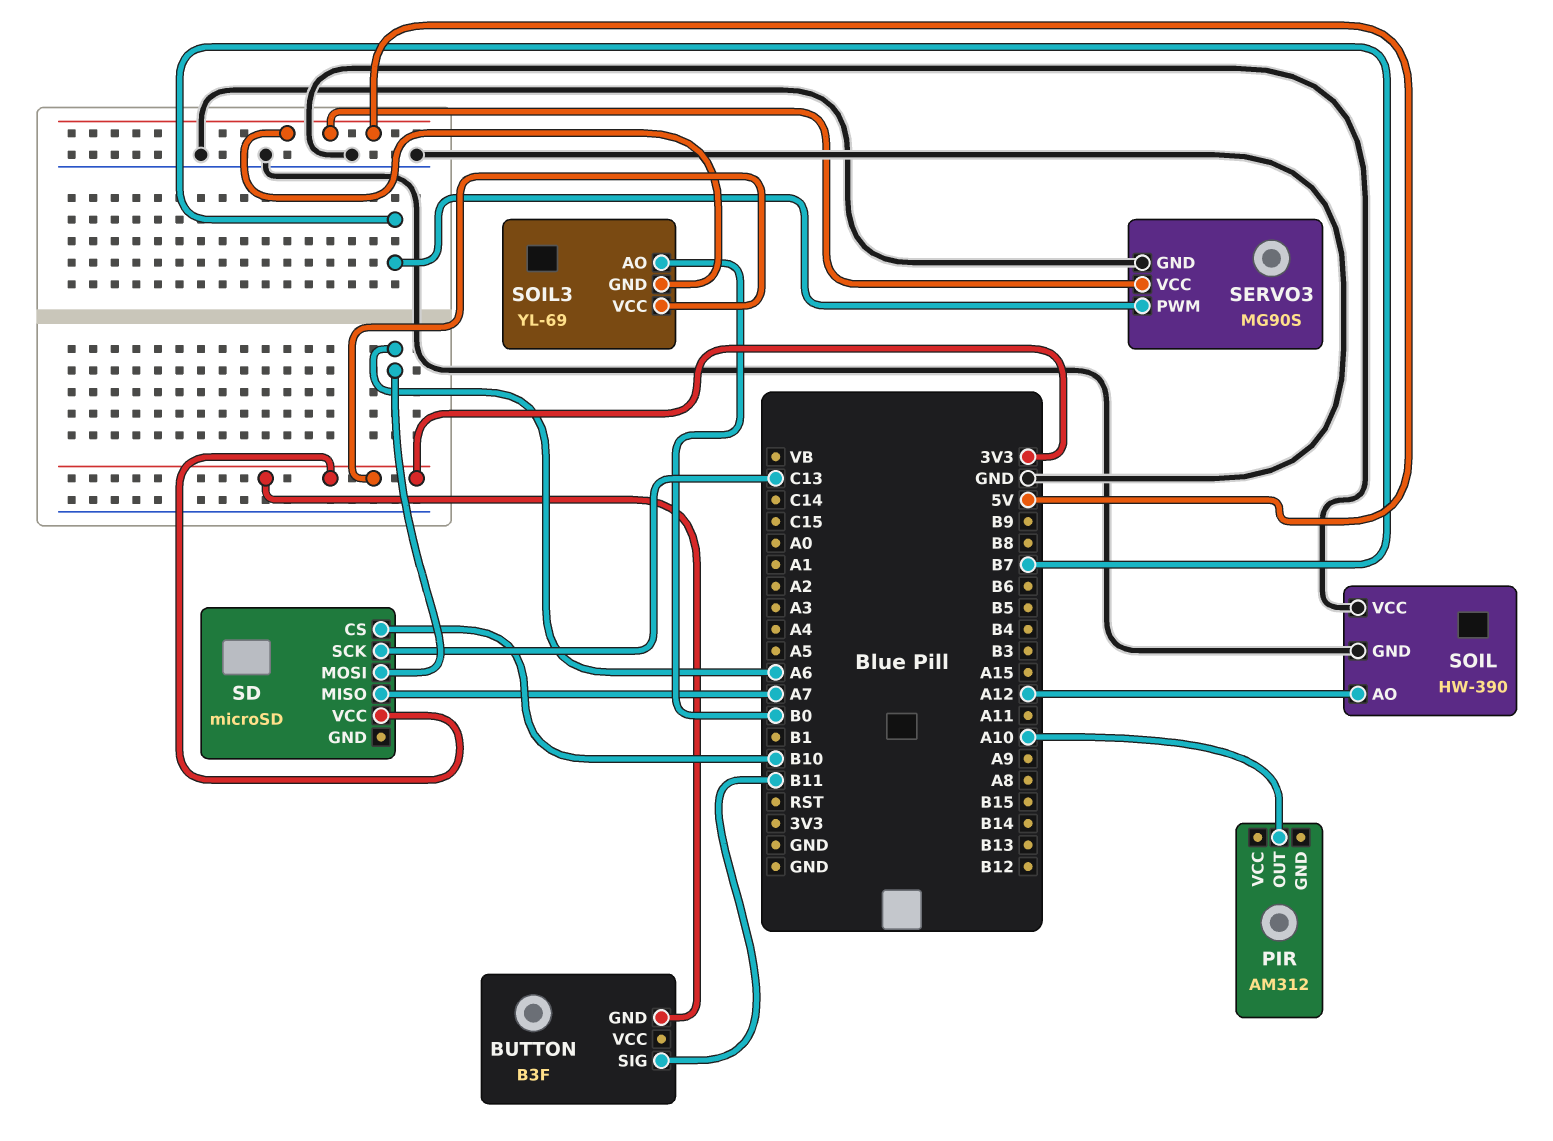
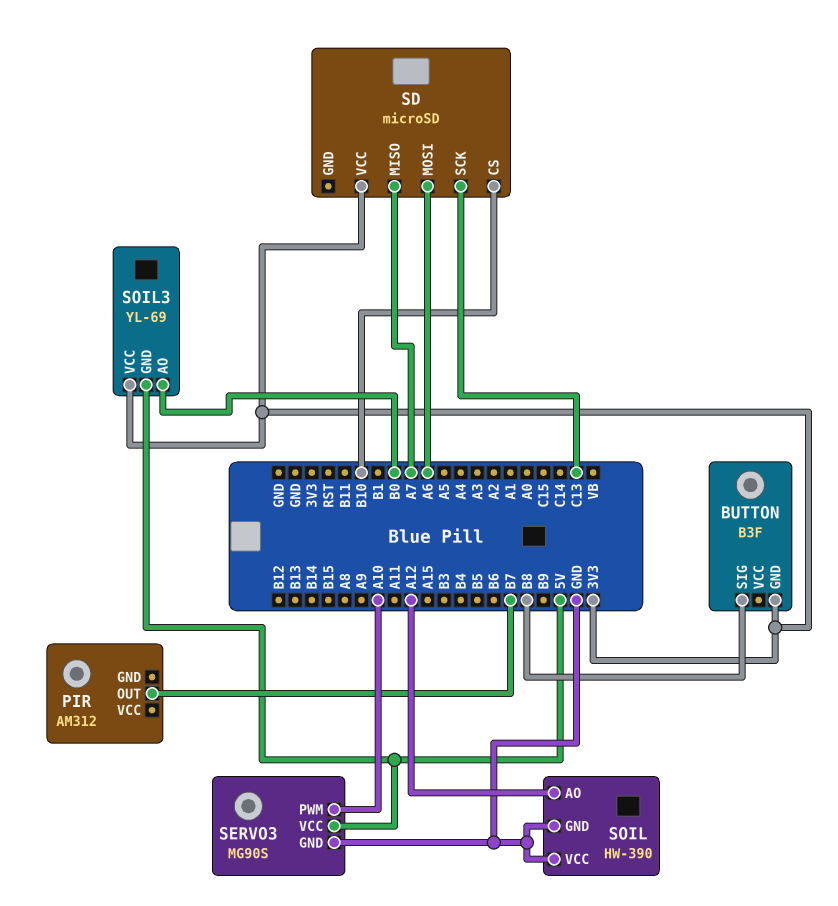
BUTTON pin SIG: B11 -> B8
PIR pin OUT: A10 -> B7
SERVO3 pin PWM: B7 -> A10

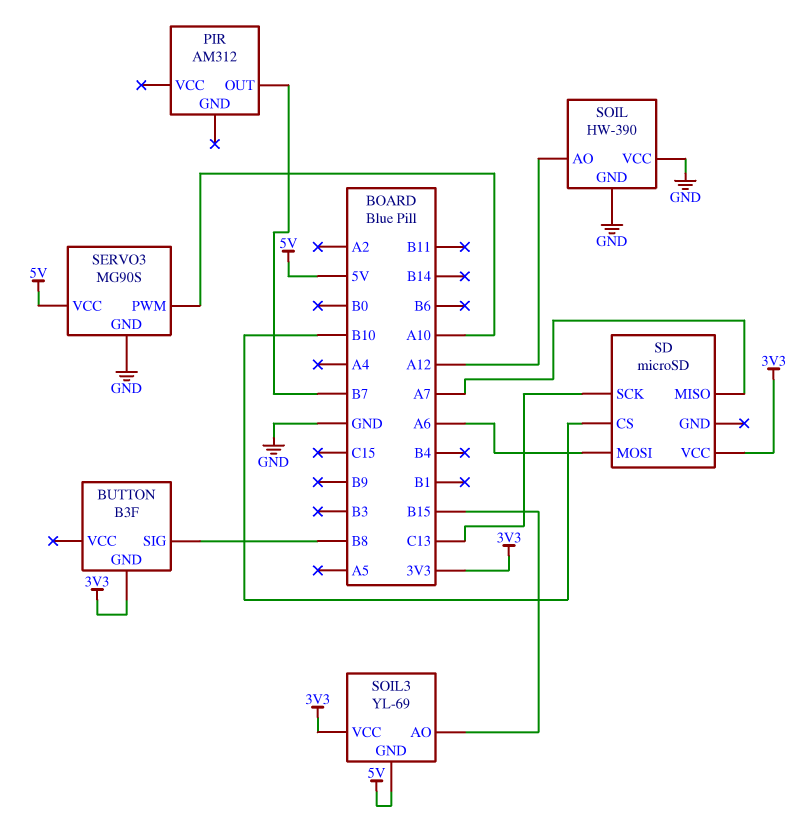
SOIL3 pin AO: B0 -> B15

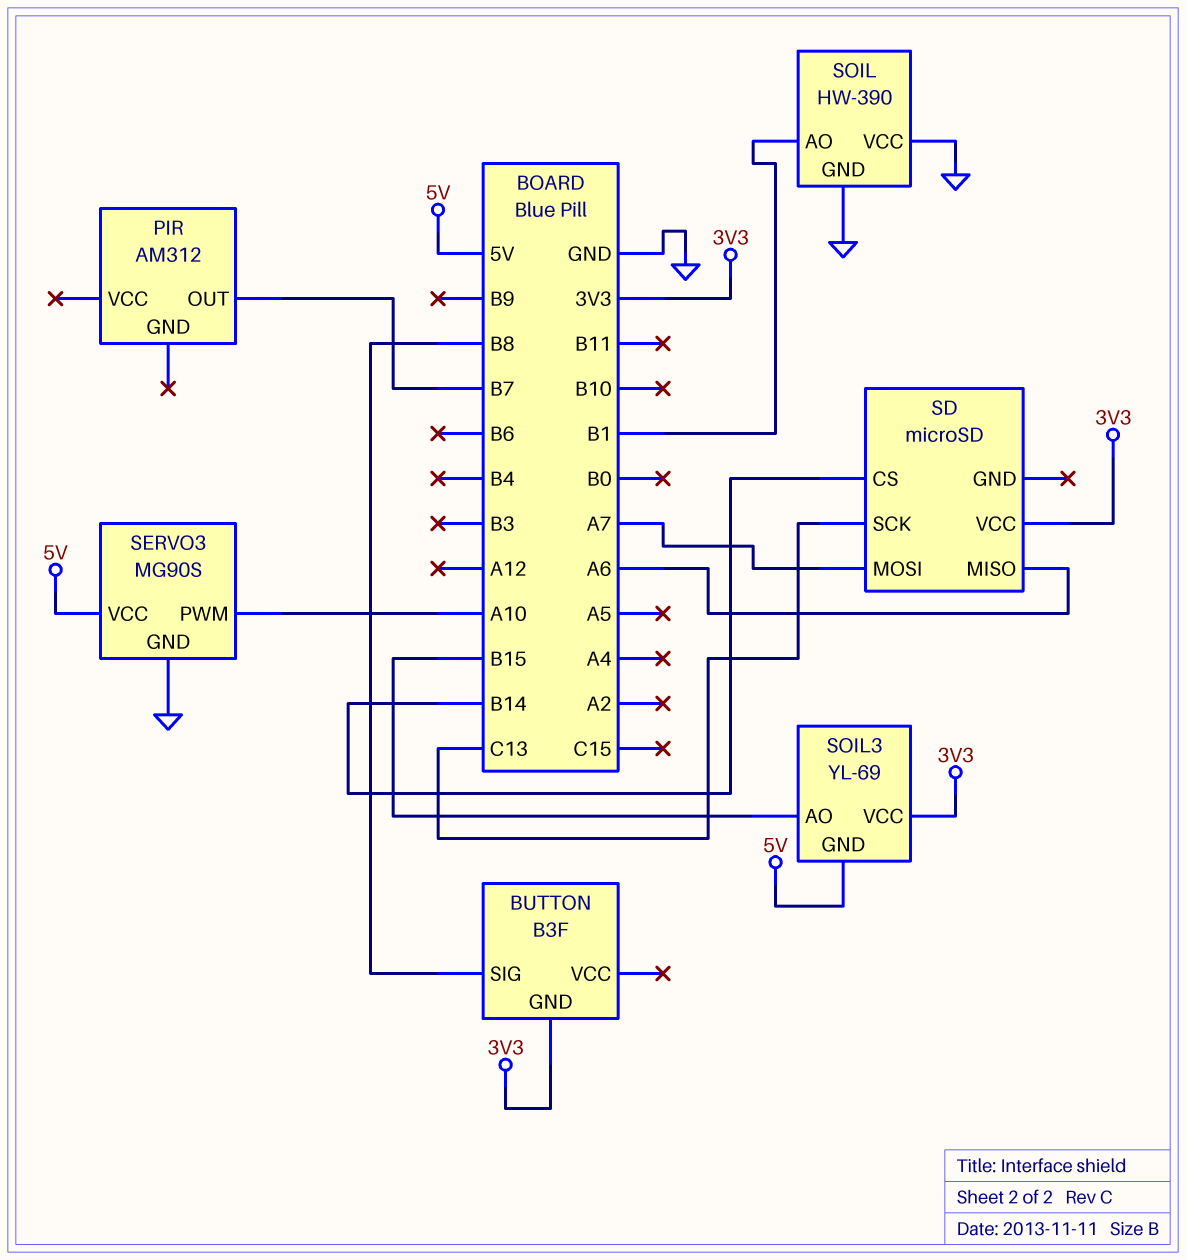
SD pin CS: B10 -> B14
SD pin MISO: A7 -> A6
SD pin MOSI: A6 -> A7
SOIL pin AO: A12 -> B1

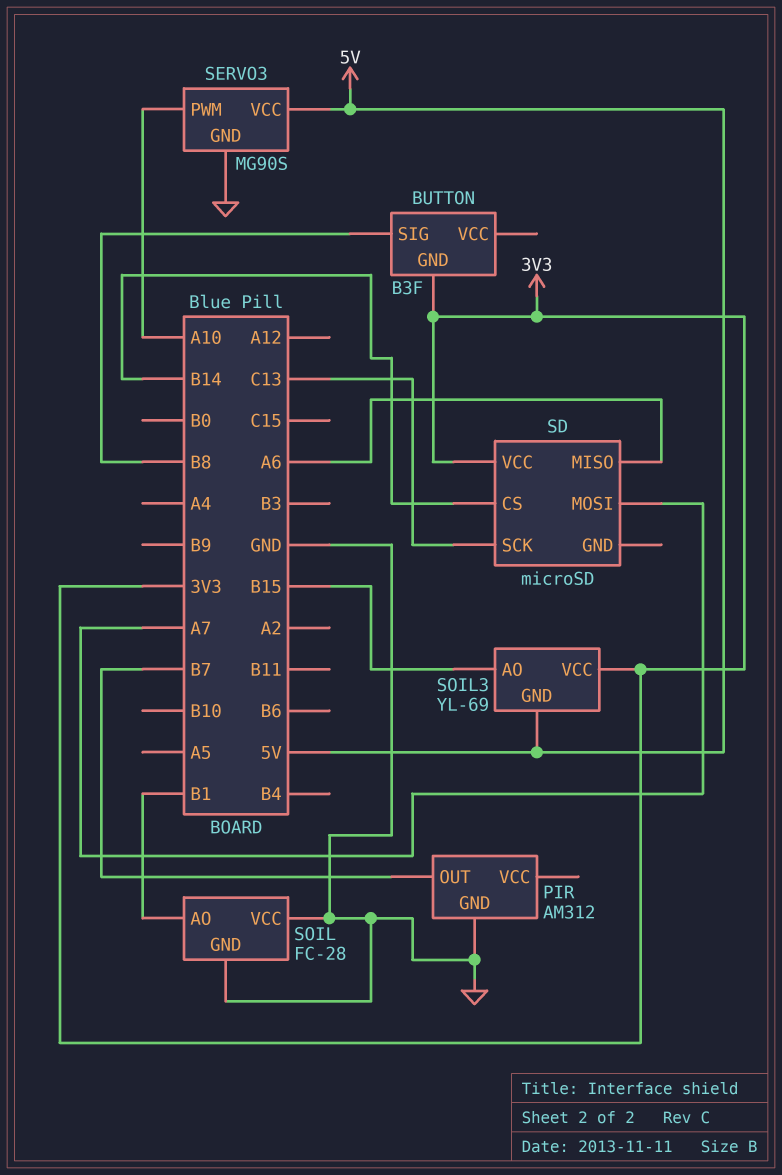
PIR pin GND: none -> GND
SOIL: HW-390 -> FC-28

